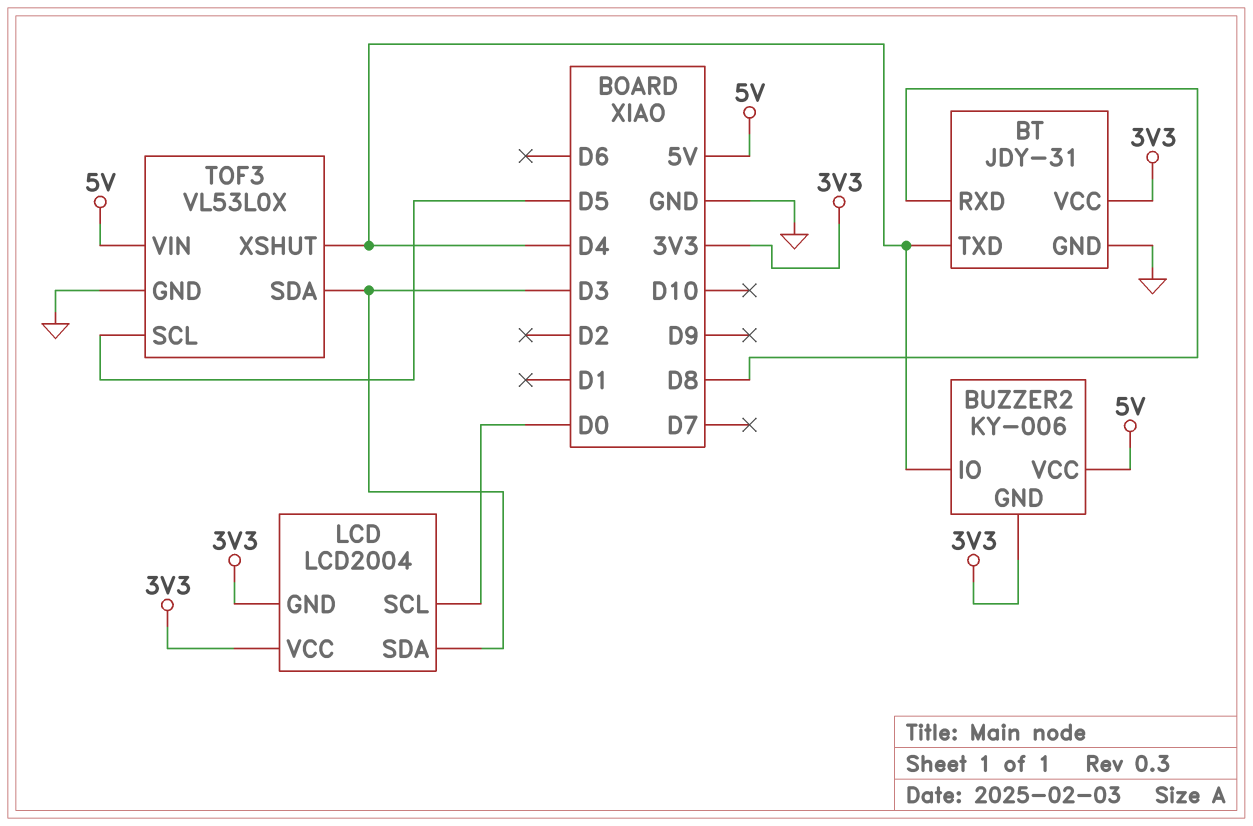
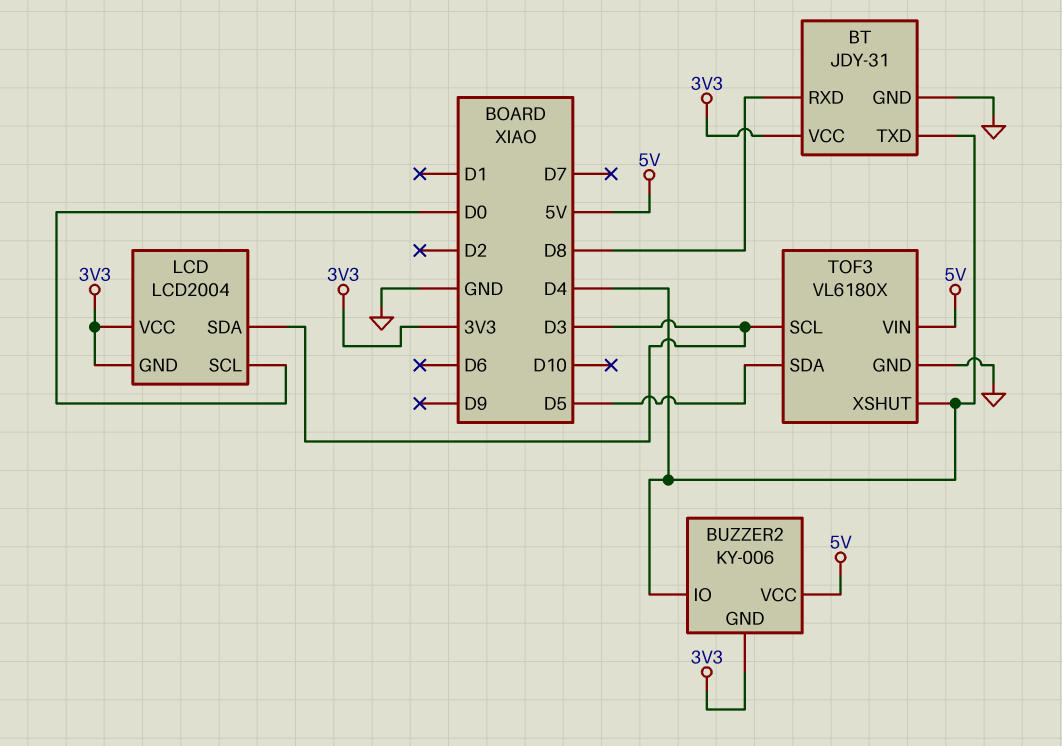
TOF3: VL53L0X -> VL6180X
TOF3 pin SCL: D5 -> D3
TOF3 pin SDA: D3 -> D5

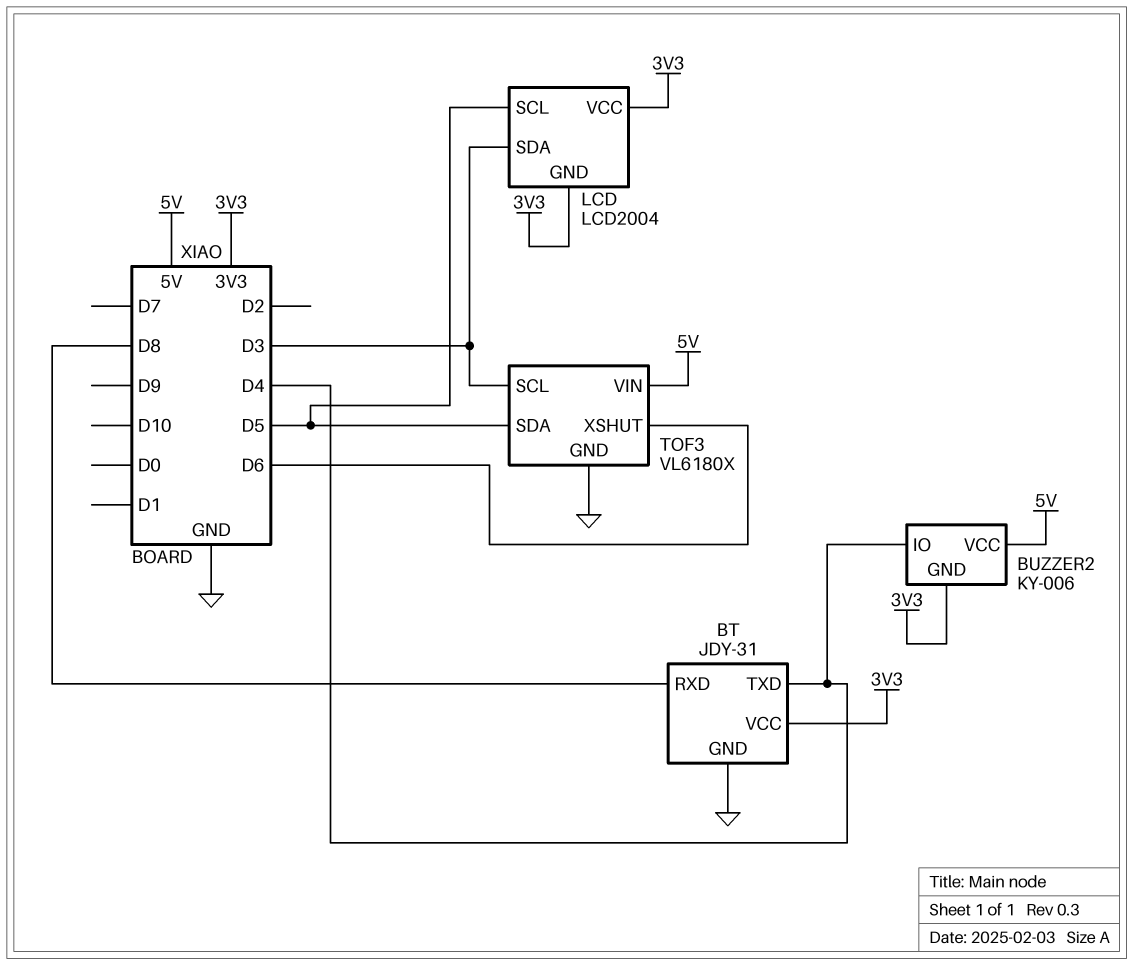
LCD pin SCL: D0 -> D5
TOF3 pin XSHUT: D4 -> D6

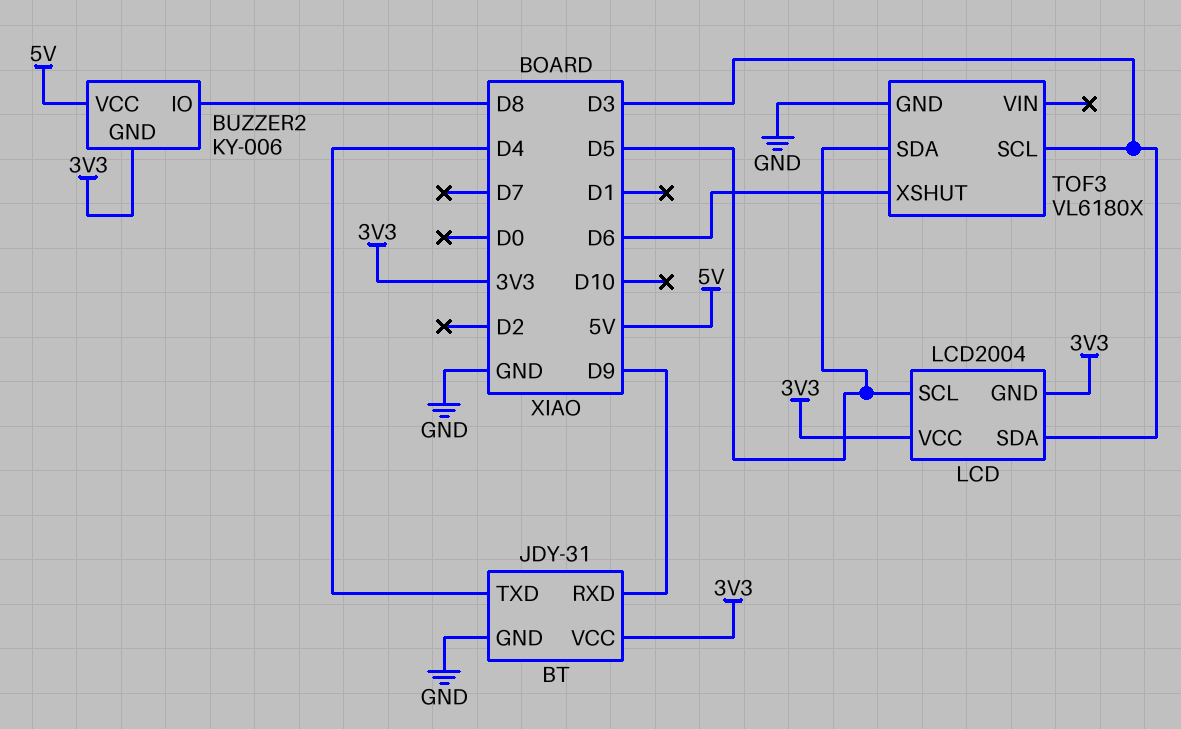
BT pin RXD: D8 -> D9
BUZZER2 pin IO: D4 -> D8
TOF3 pin VIN: 5V -> none

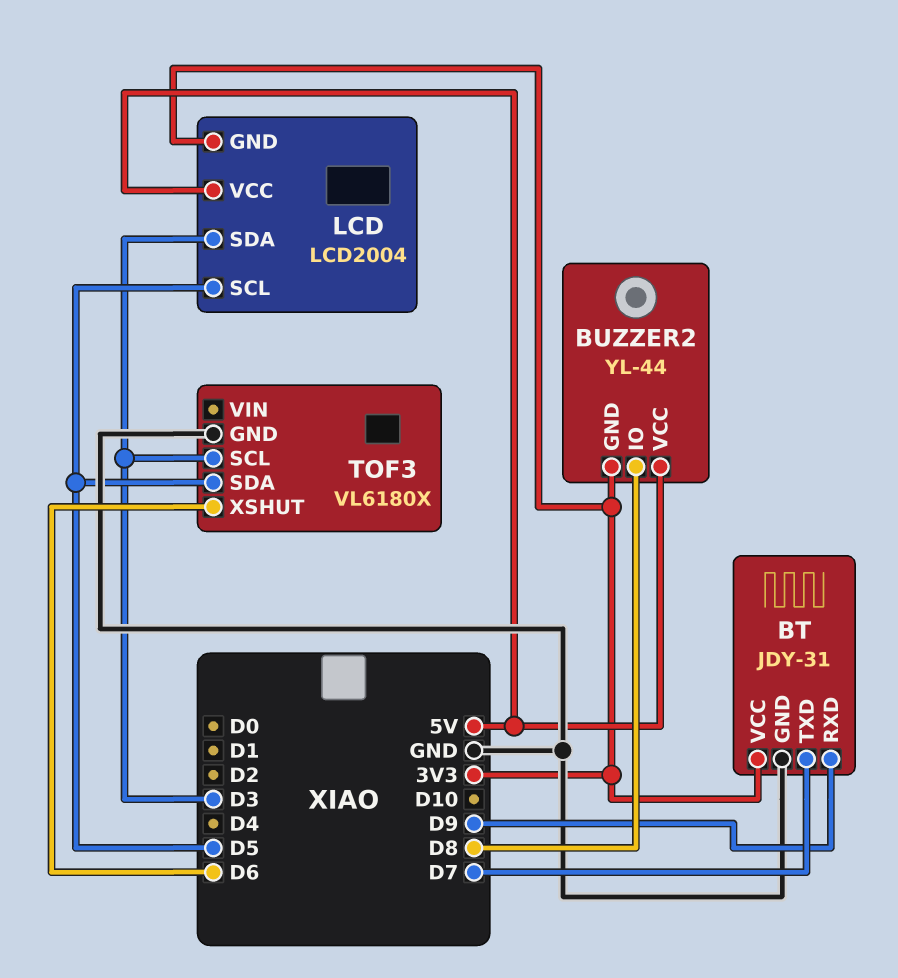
BT pin TXD: D4 -> D7
BUZZER2: KY-006 -> YL-44
LCD pin VCC: 3V3 -> 5V

